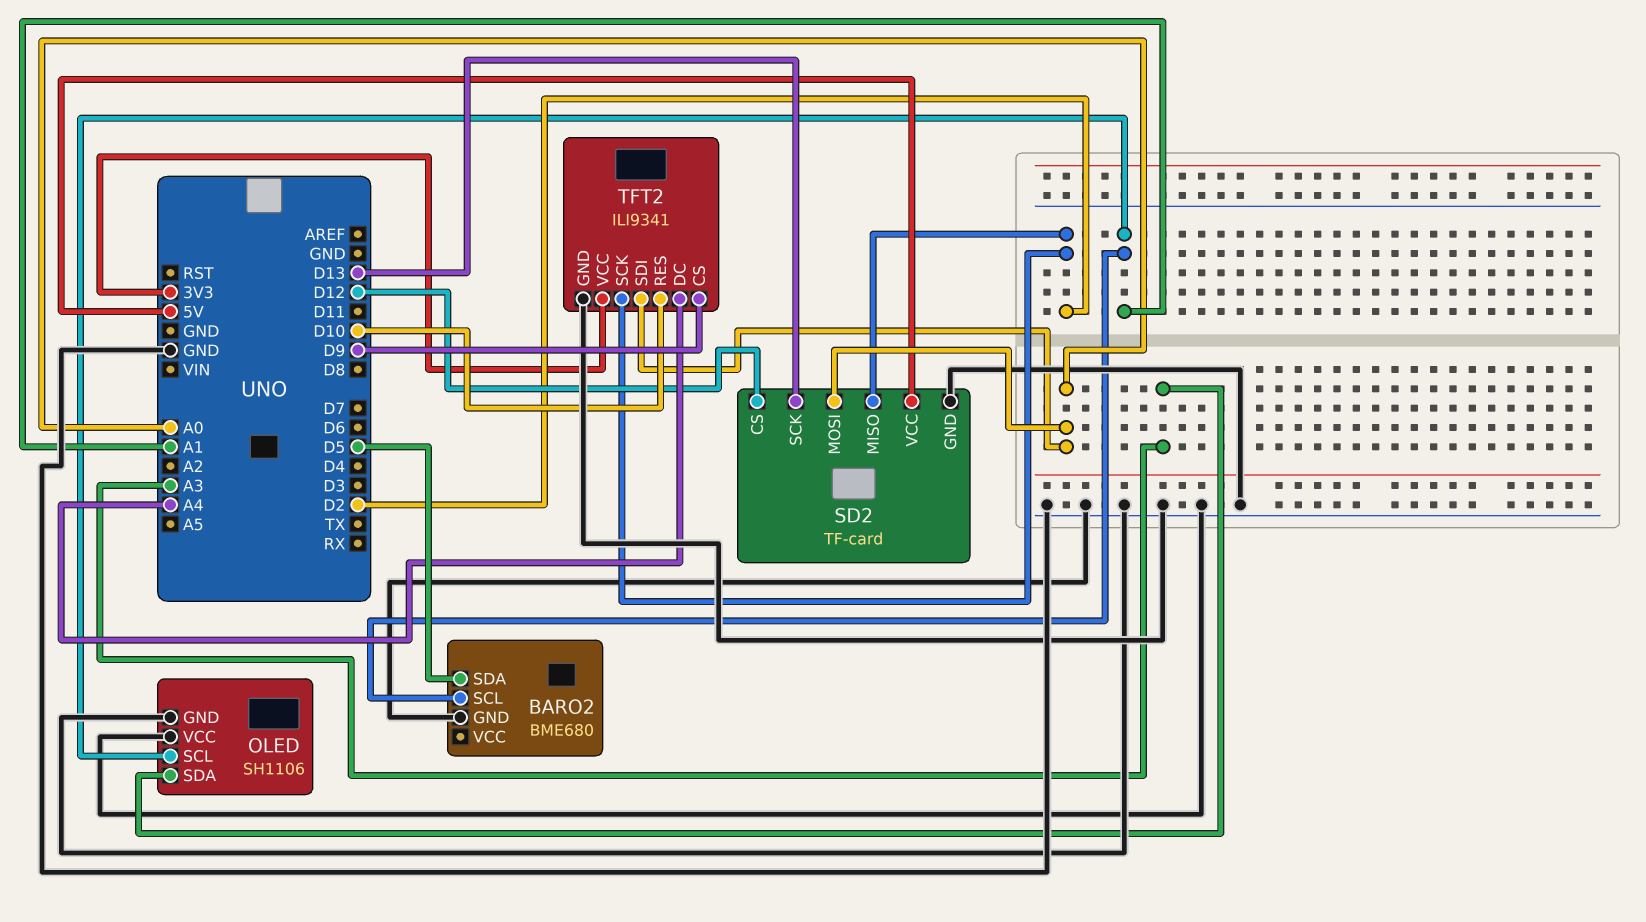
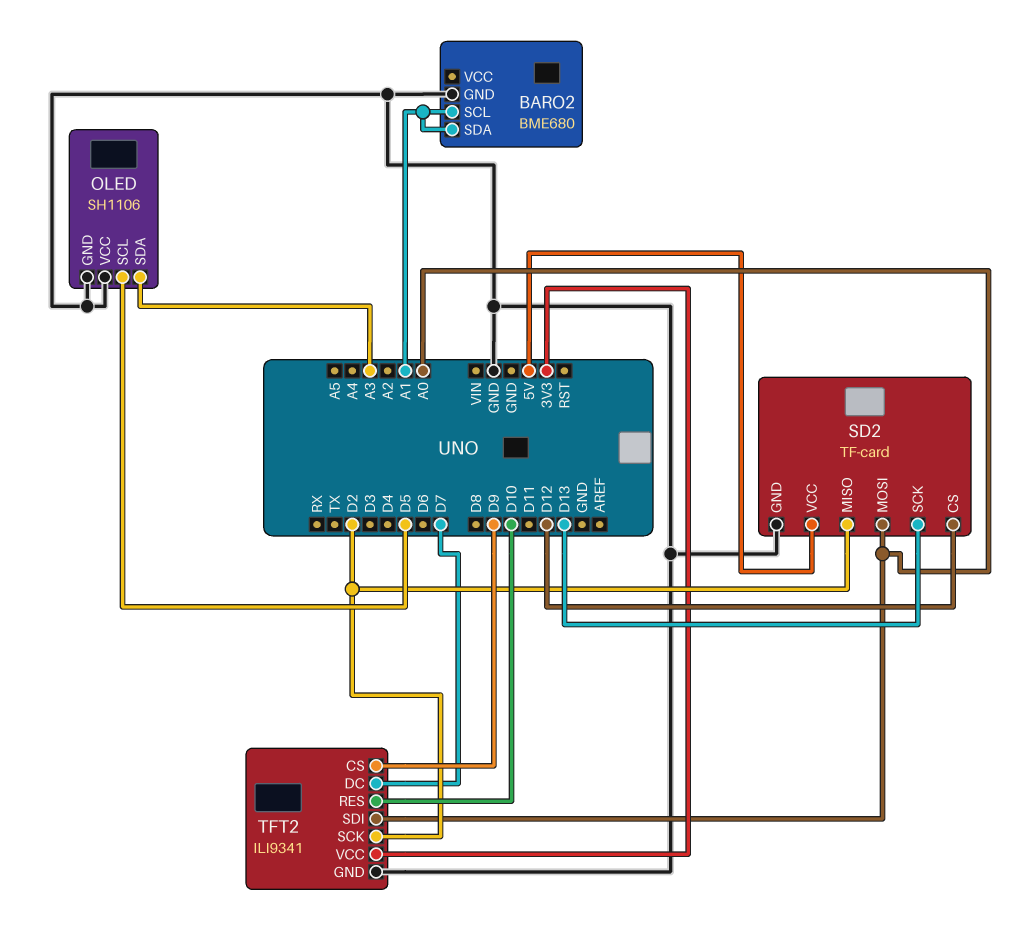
BARO2 pin SDA: D5 -> A1
OLED pin SCL: A1 -> D5
TFT2 pin DC: A4 -> D7

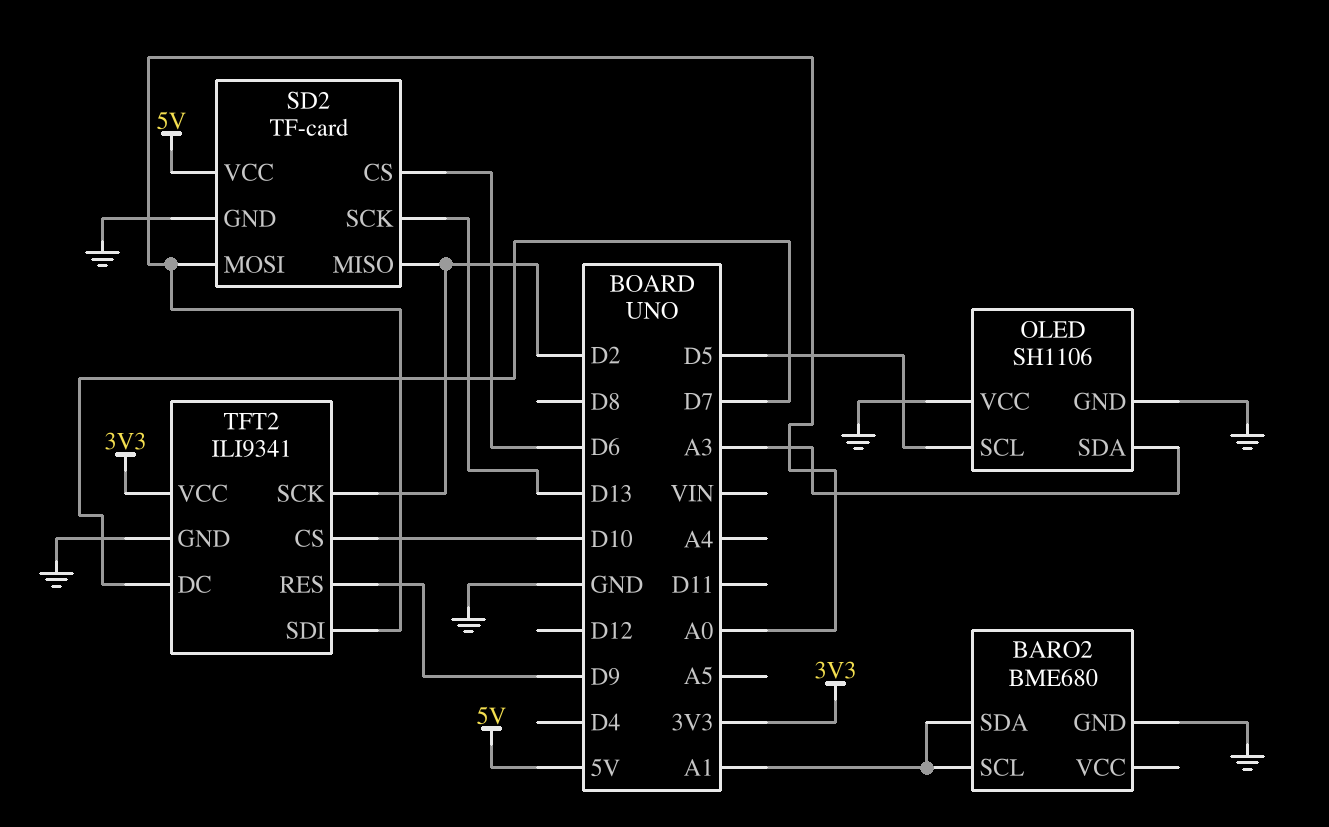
SD2 pin CS: D12 -> D6
TFT2 pin CS: D9 -> D10
TFT2 pin RES: D10 -> D9

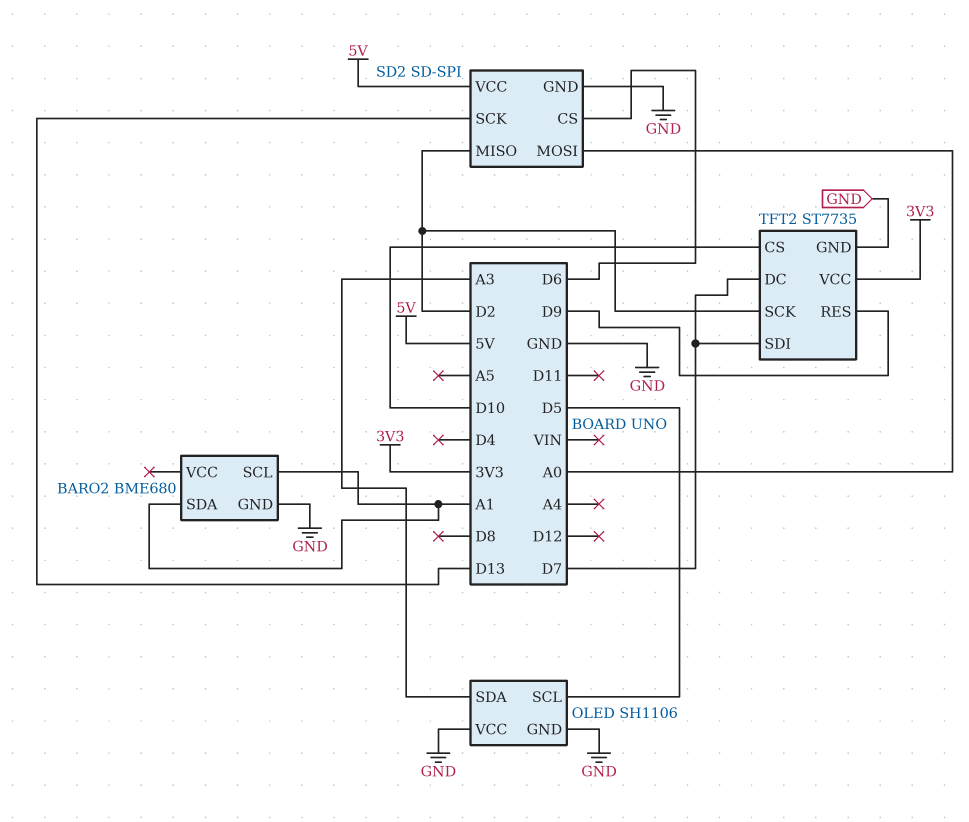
SD2: TF-card -> SD-SPI
TFT2: ILI9341 -> ST7735
TFT2 pin SDI: A0 -> D7

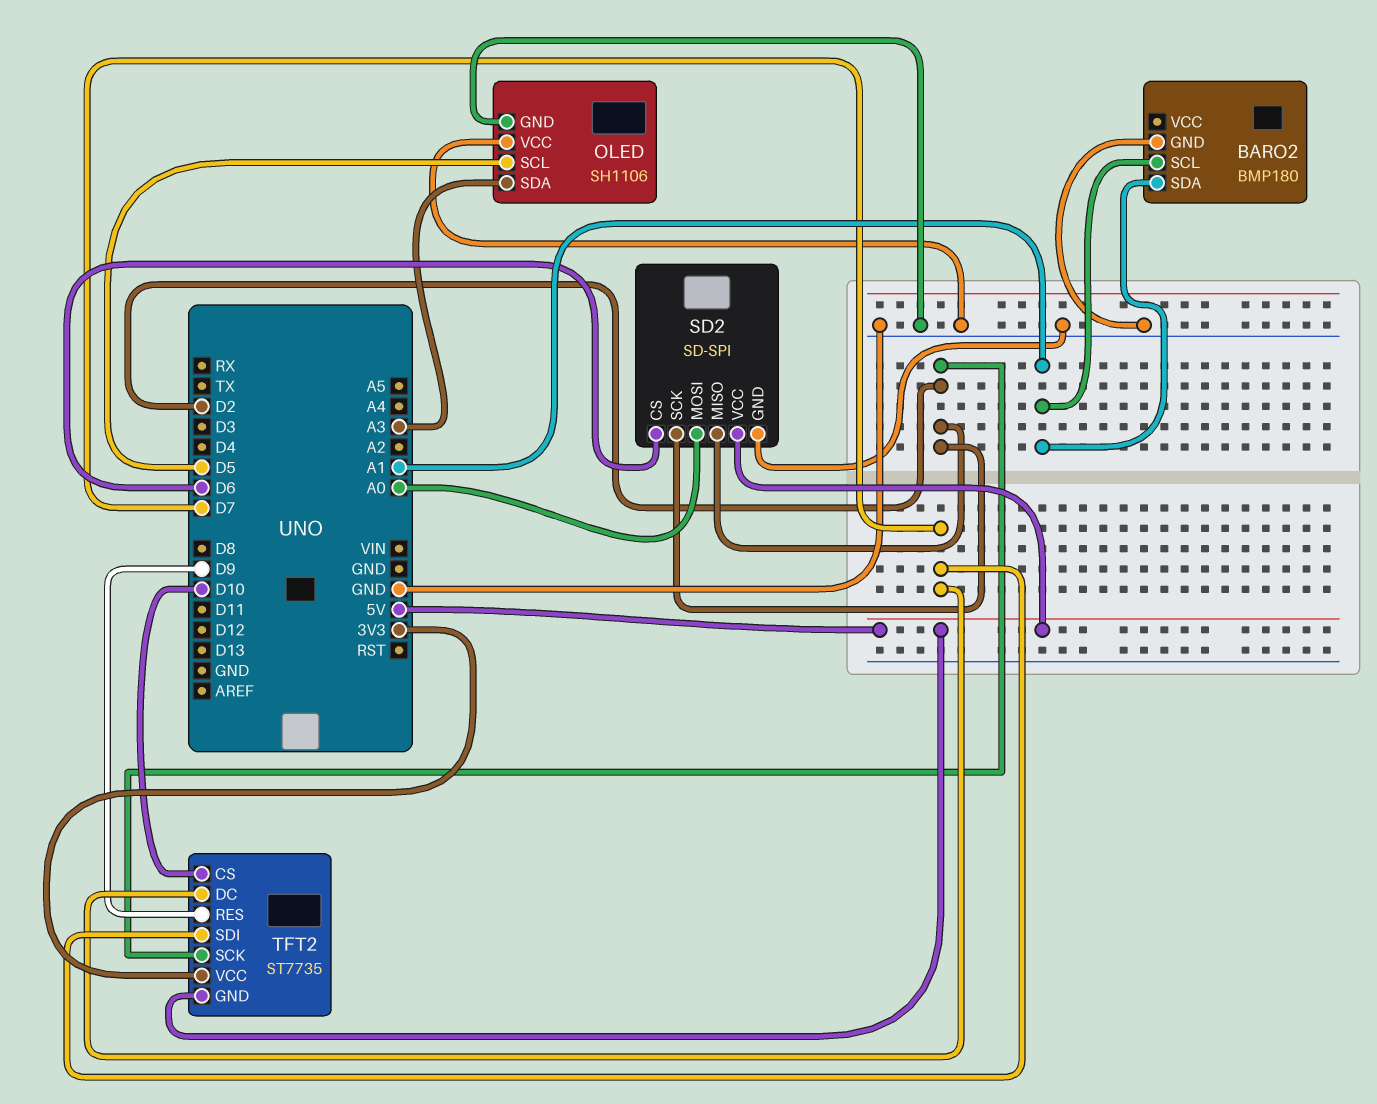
BARO2: BME680 -> BMP180
SD2 pin SCK: D13 -> D2
TFT2 pin GND: GND -> 5V

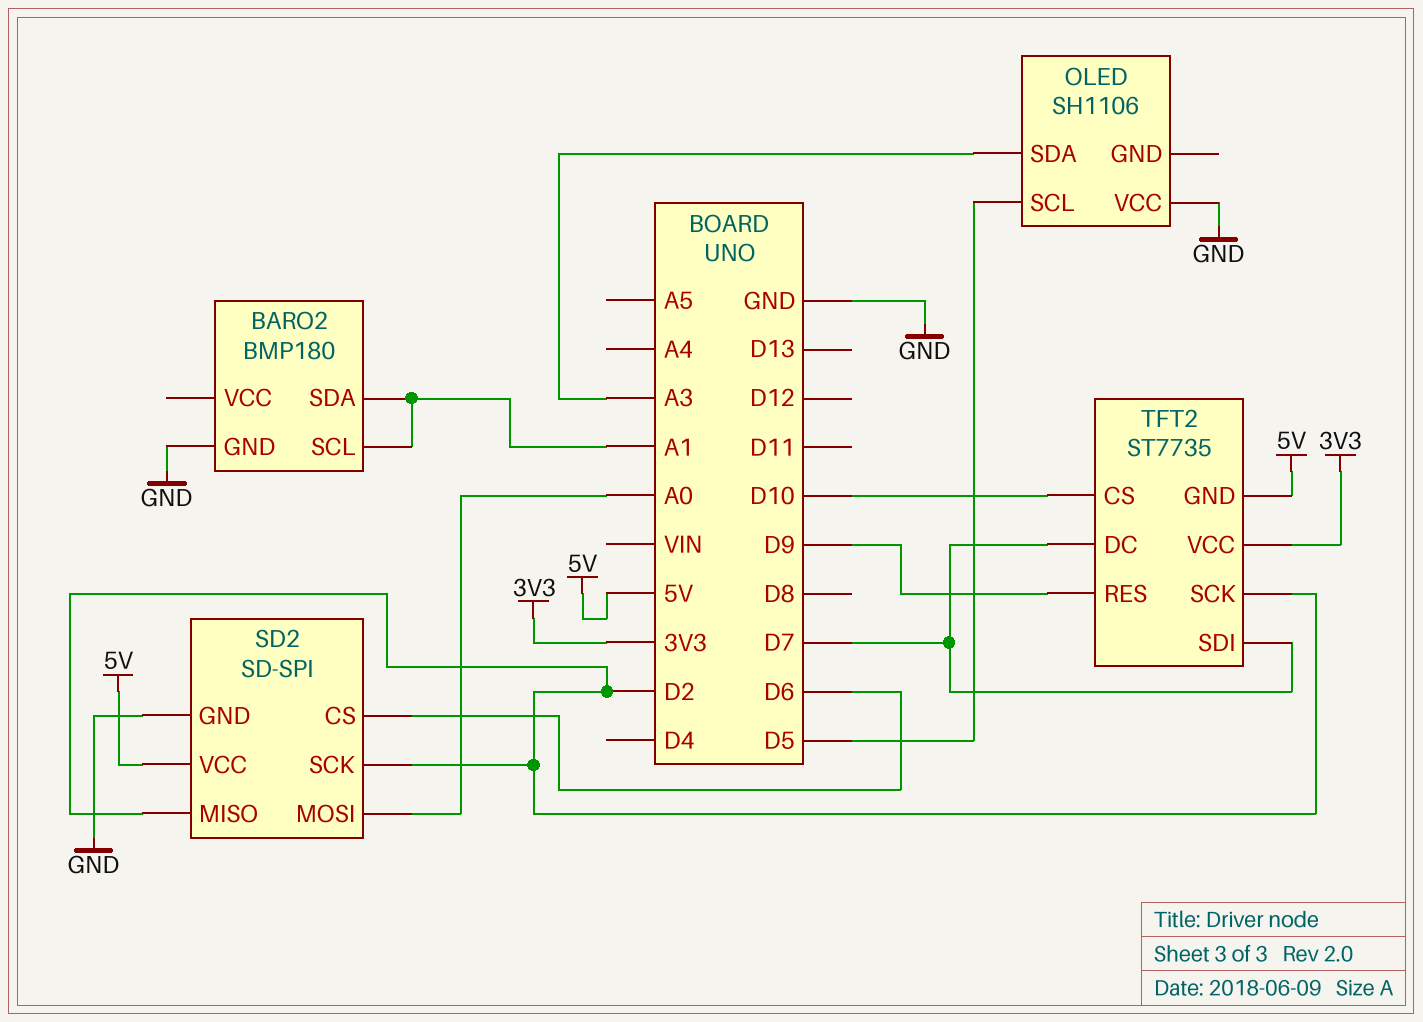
OLED pin GND: GND -> none

